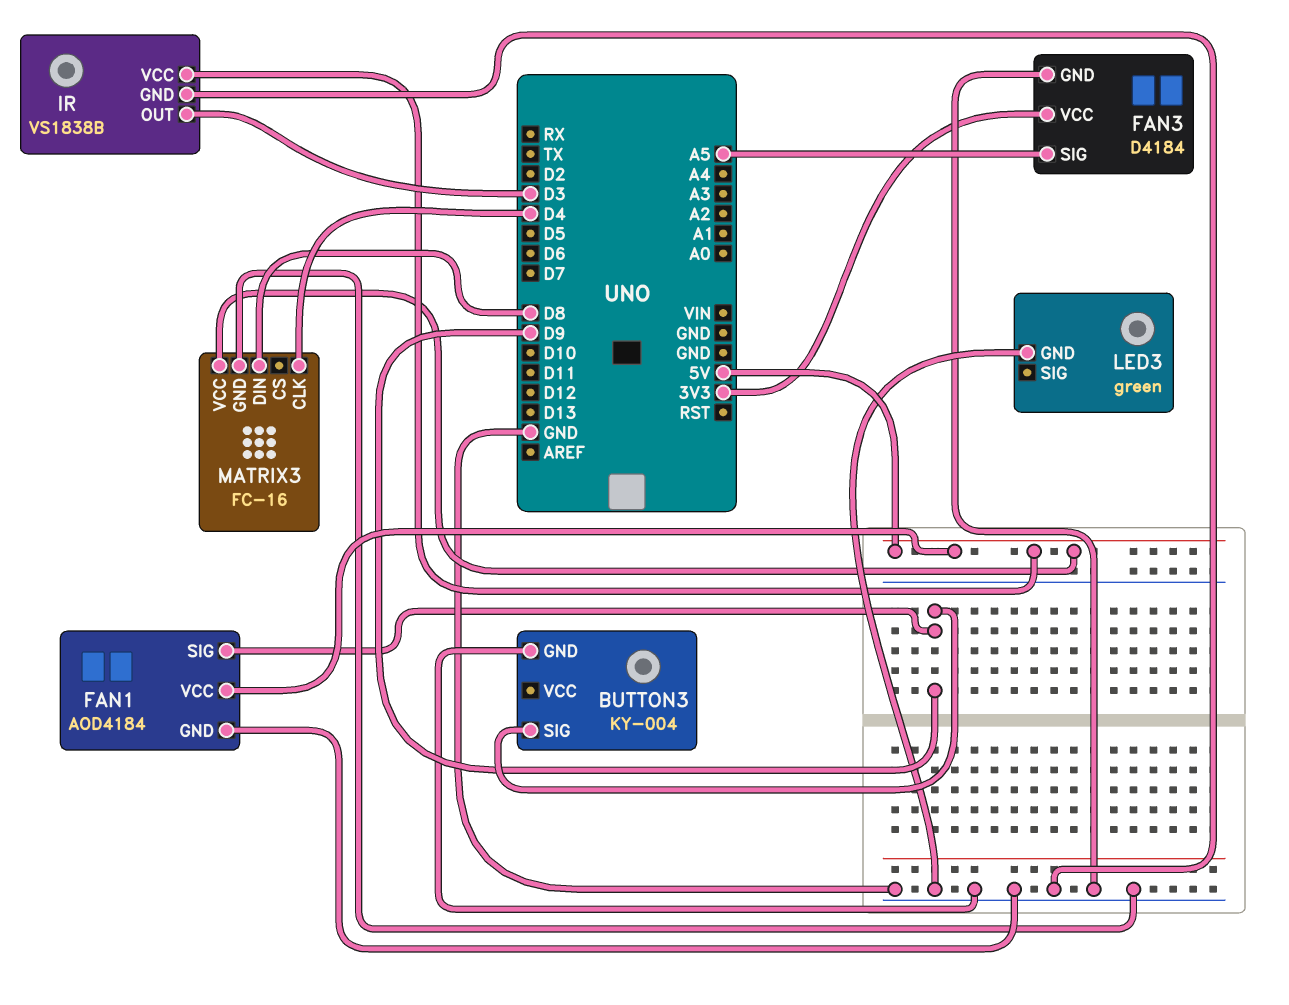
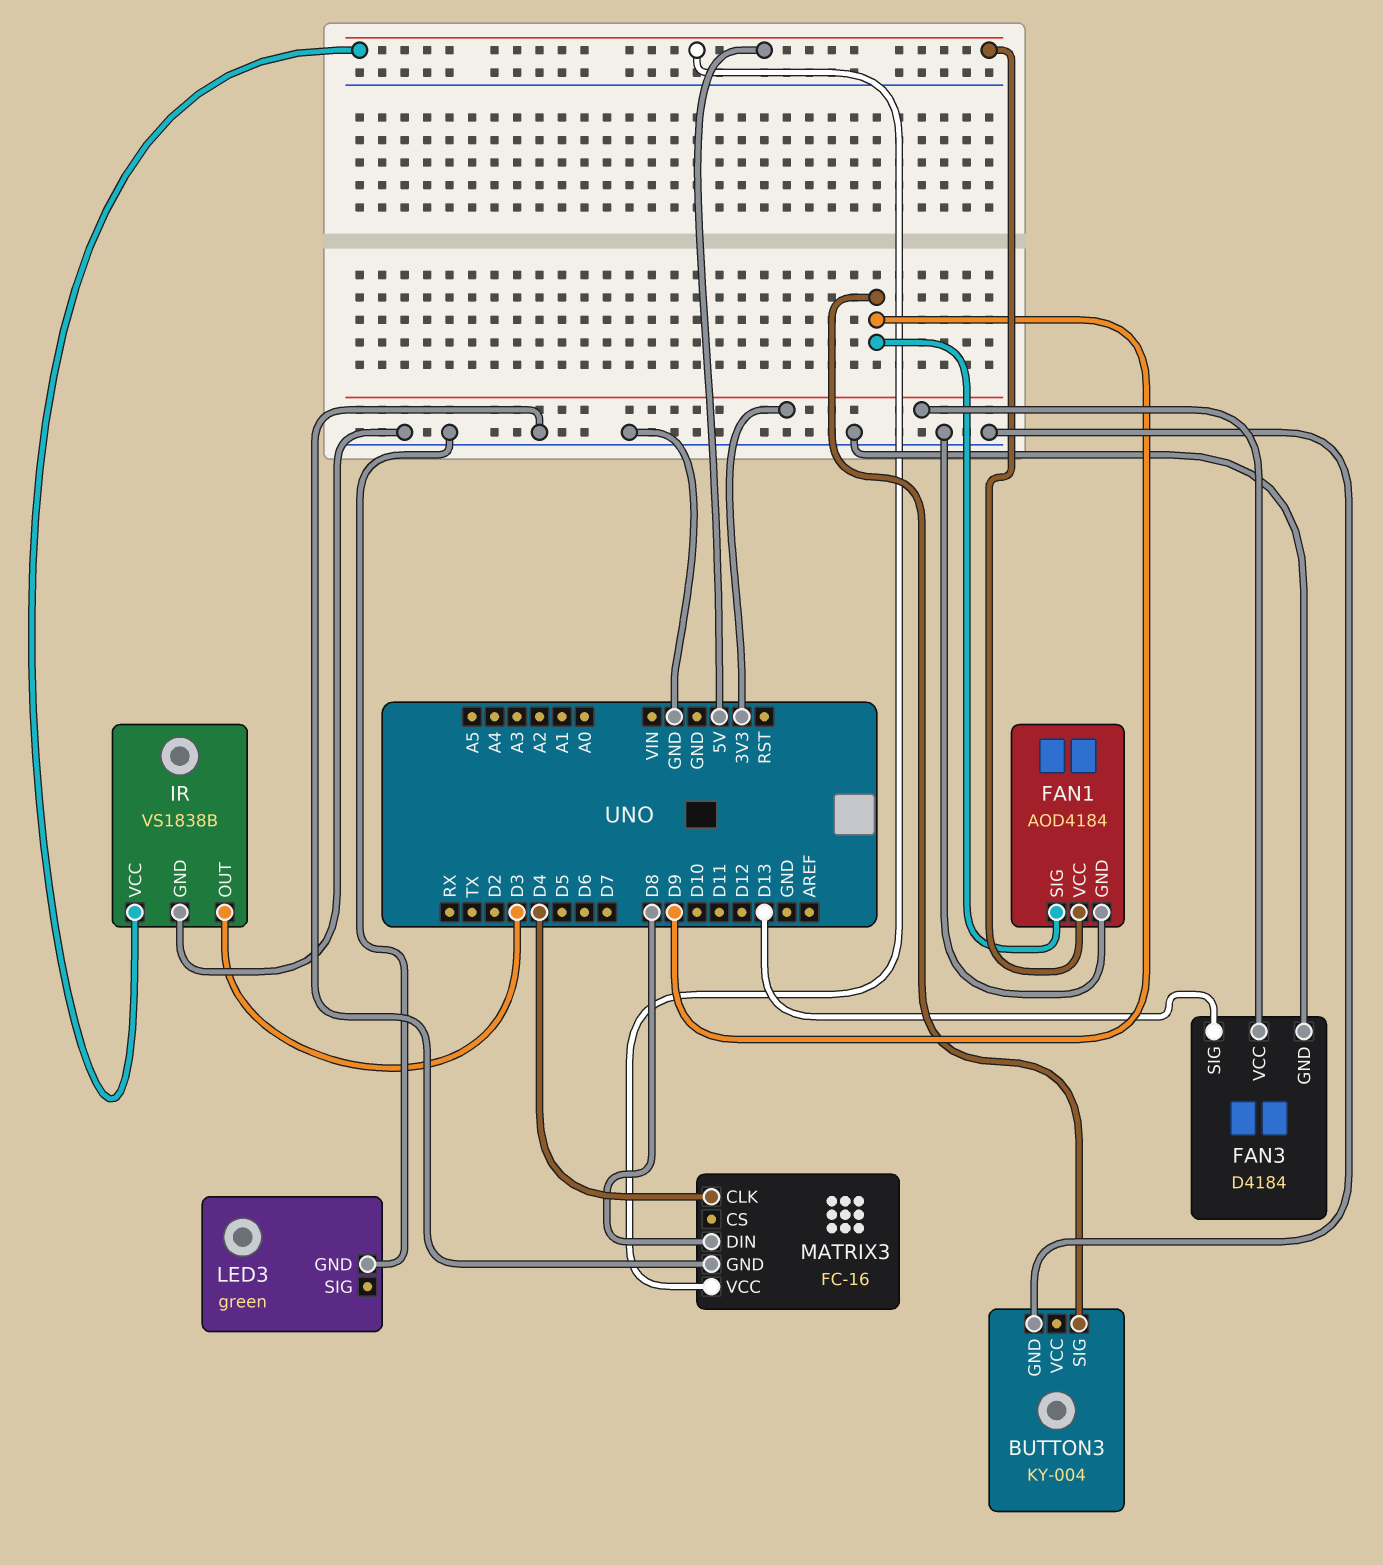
FAN3 pin SIG: A5 -> D13

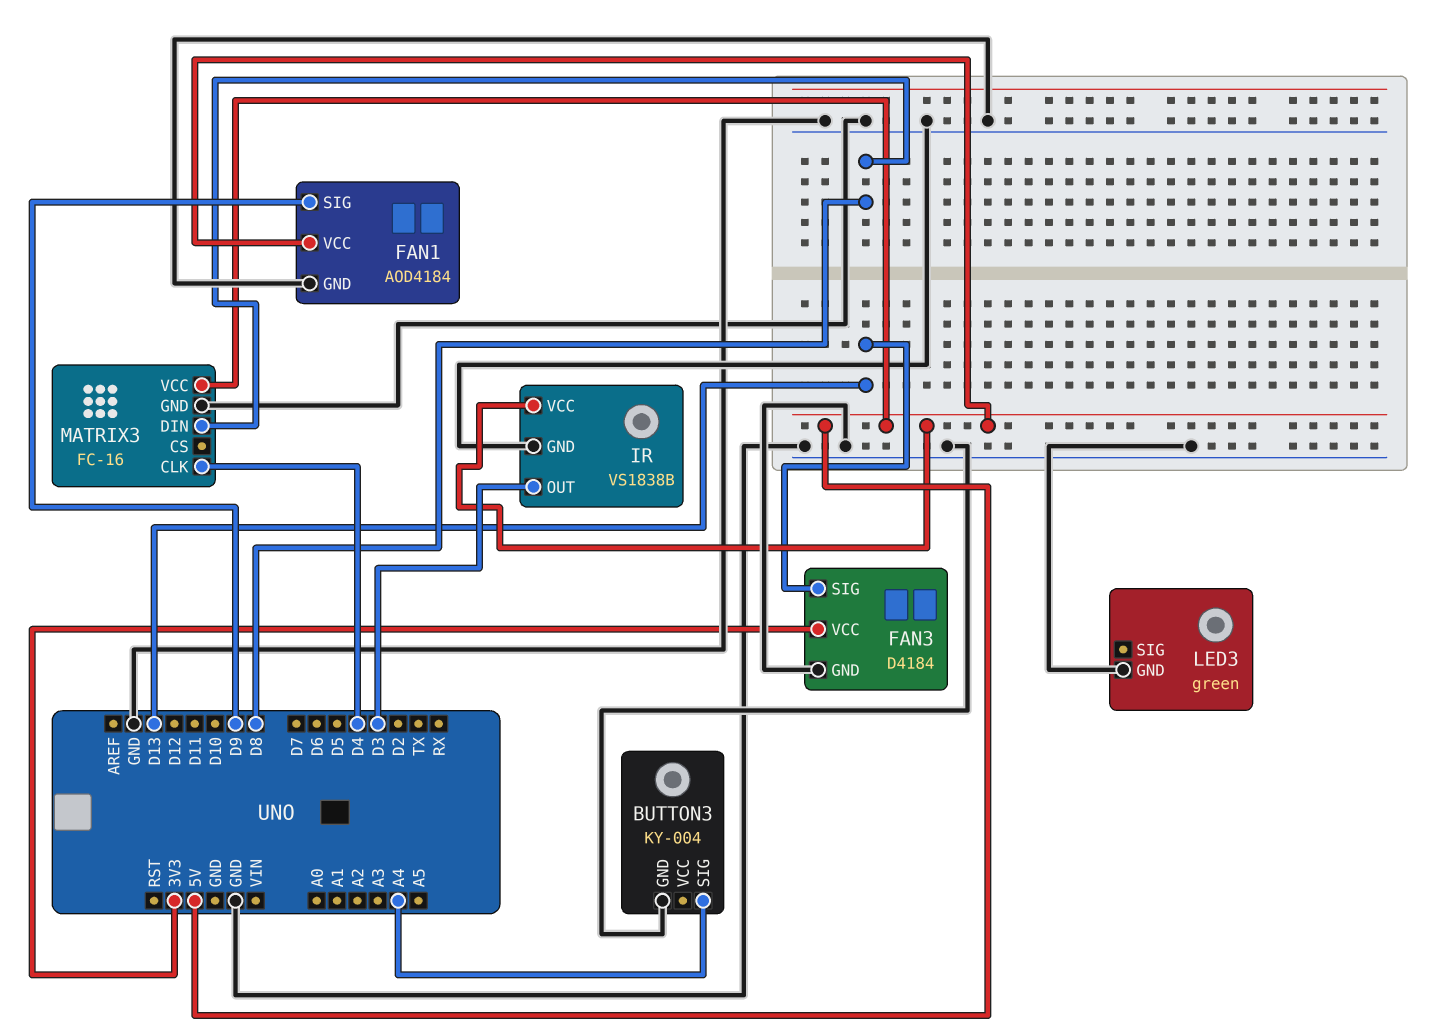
BUTTON3 pin SIG: D9 -> A4

